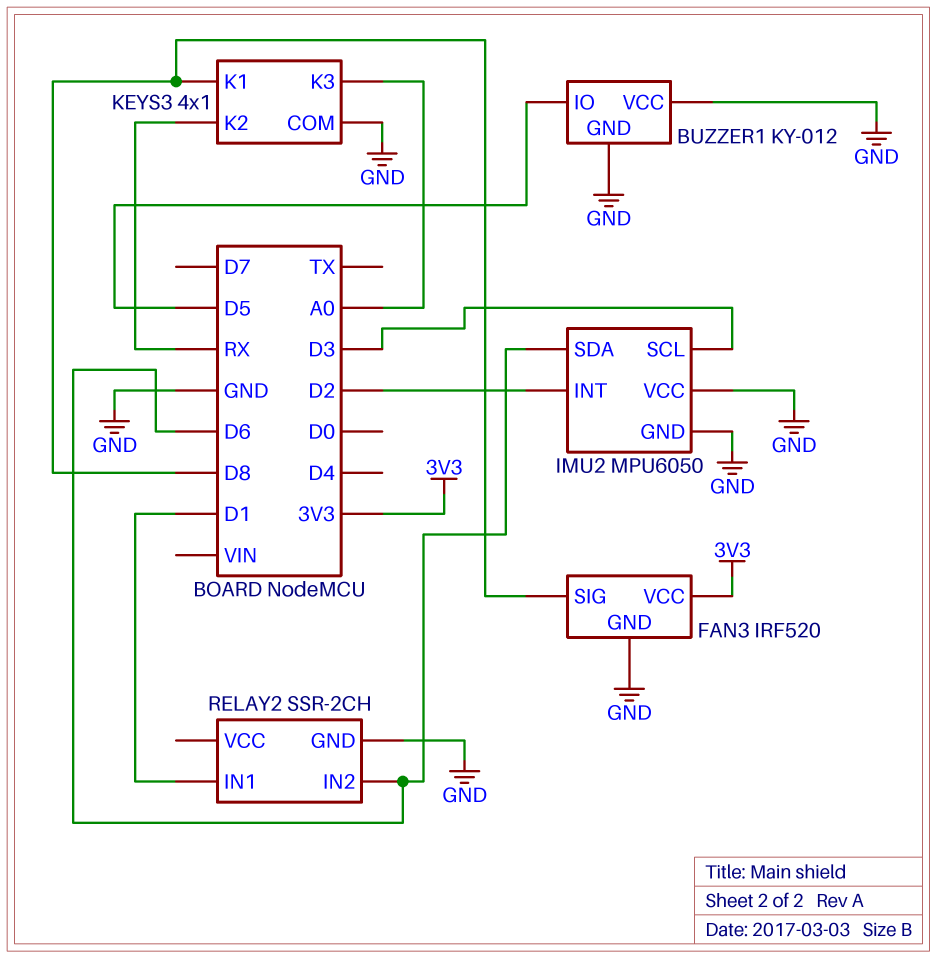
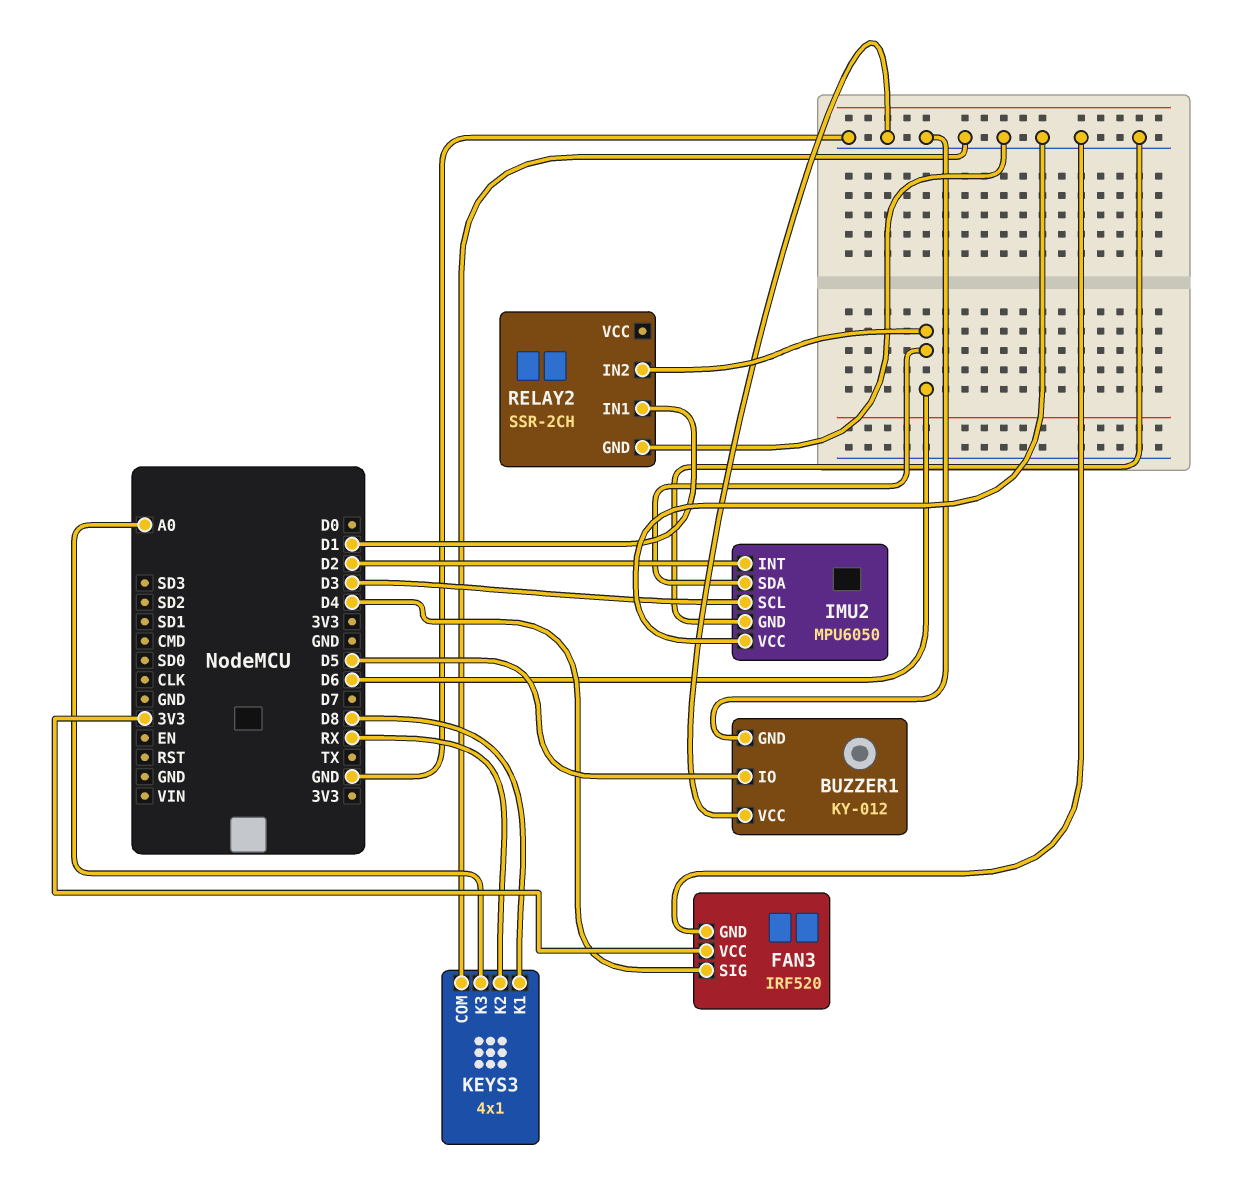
FAN3 pin SIG: D8 -> D4

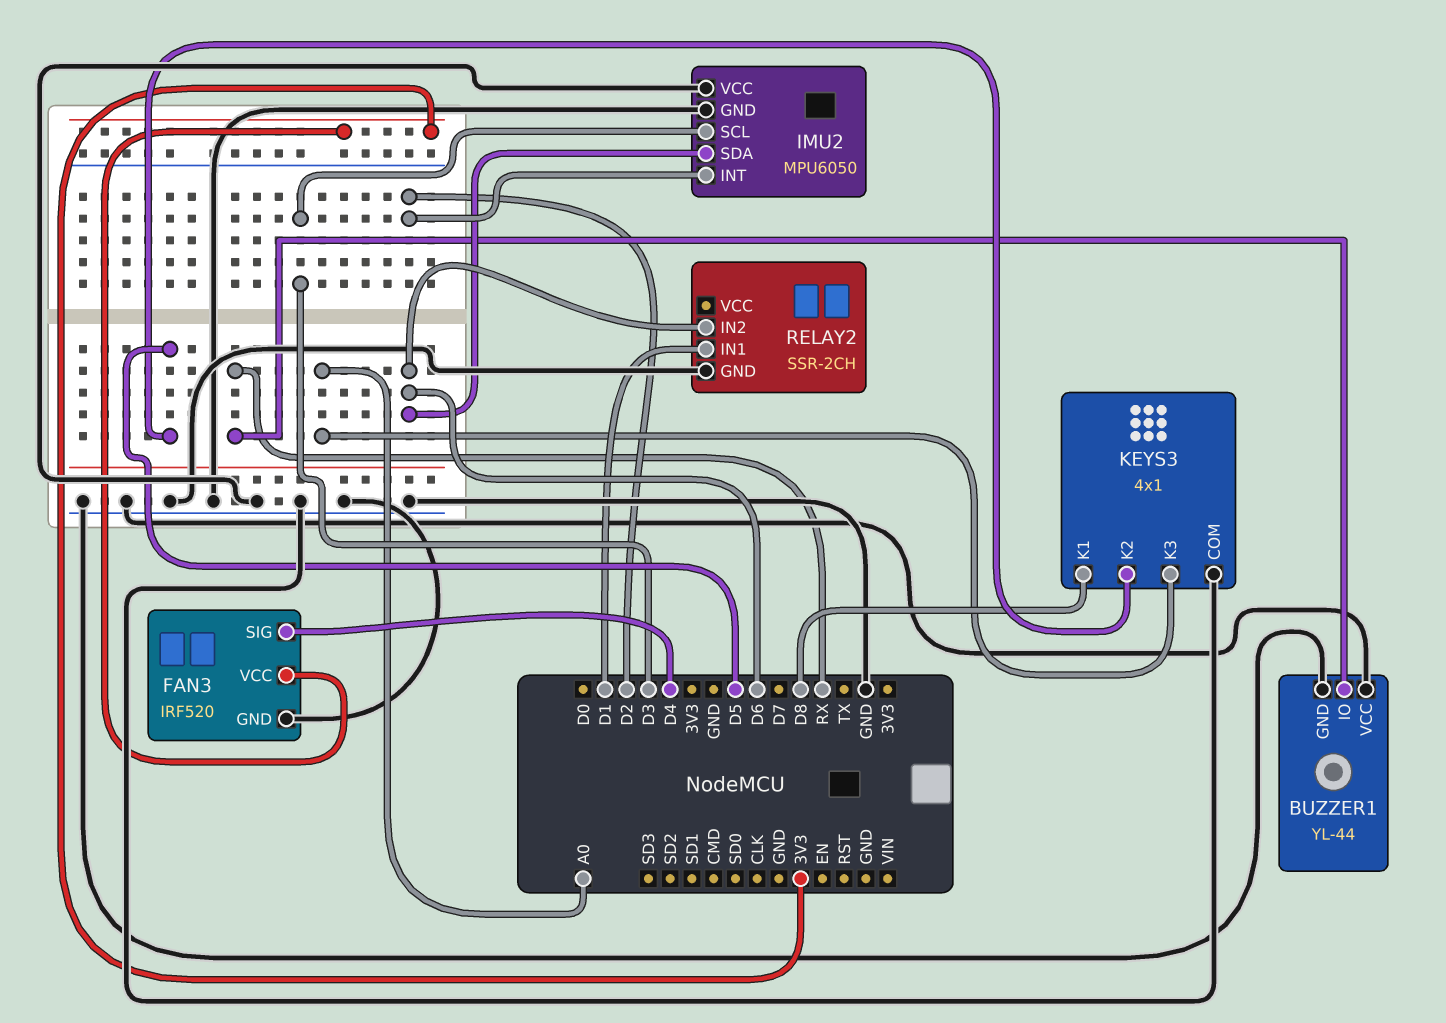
BUZZER1: KY-012 -> YL-44
BUZZER1 pin IO: D5 -> RX
KEYS3 pin K2: RX -> D5

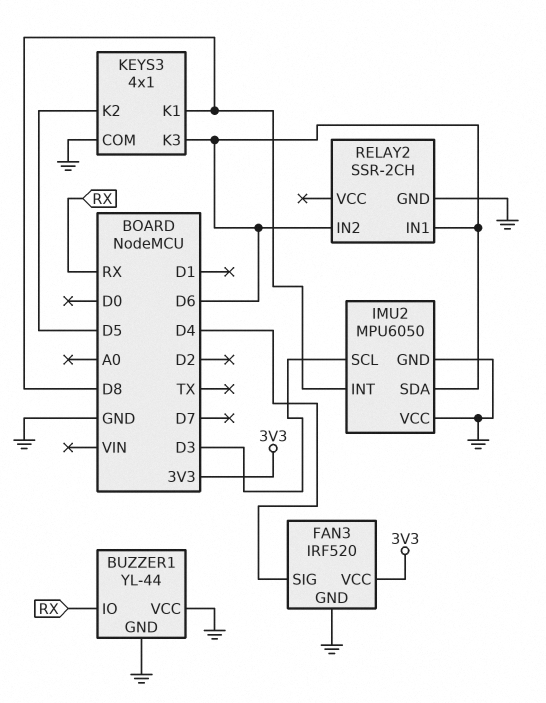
IMU2 pin INT: D2 -> D8
KEYS3 pin K3: A0 -> D6
RELAY2 pin IN1: D1 -> D6

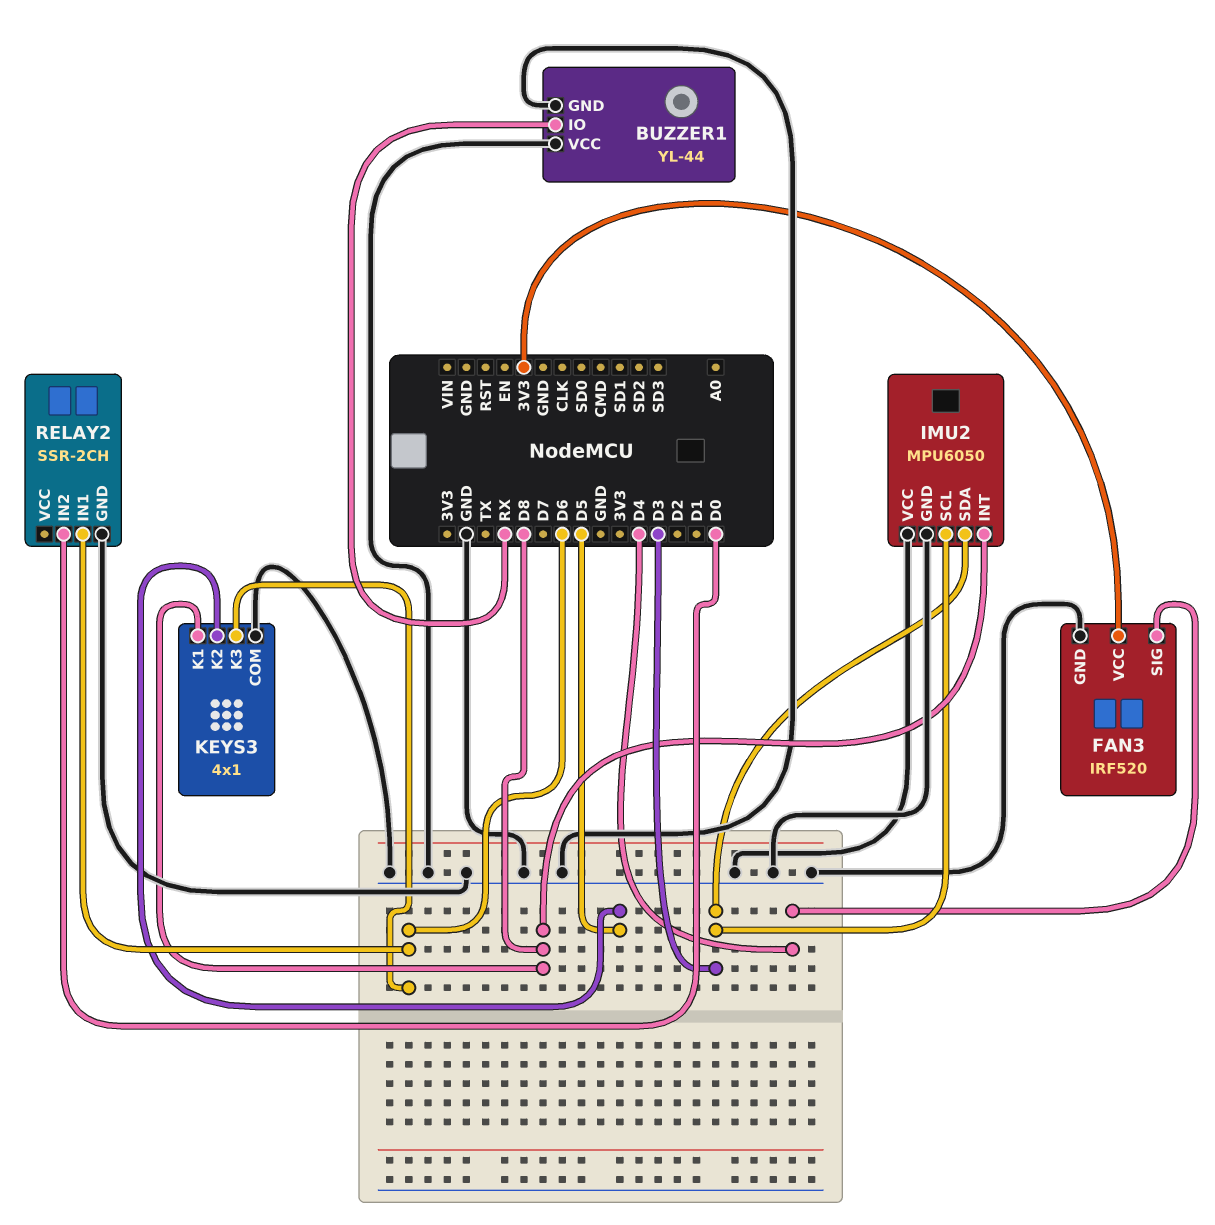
IMU2 pin SDA: D6 -> D3
RELAY2 pin IN2: D6 -> D0

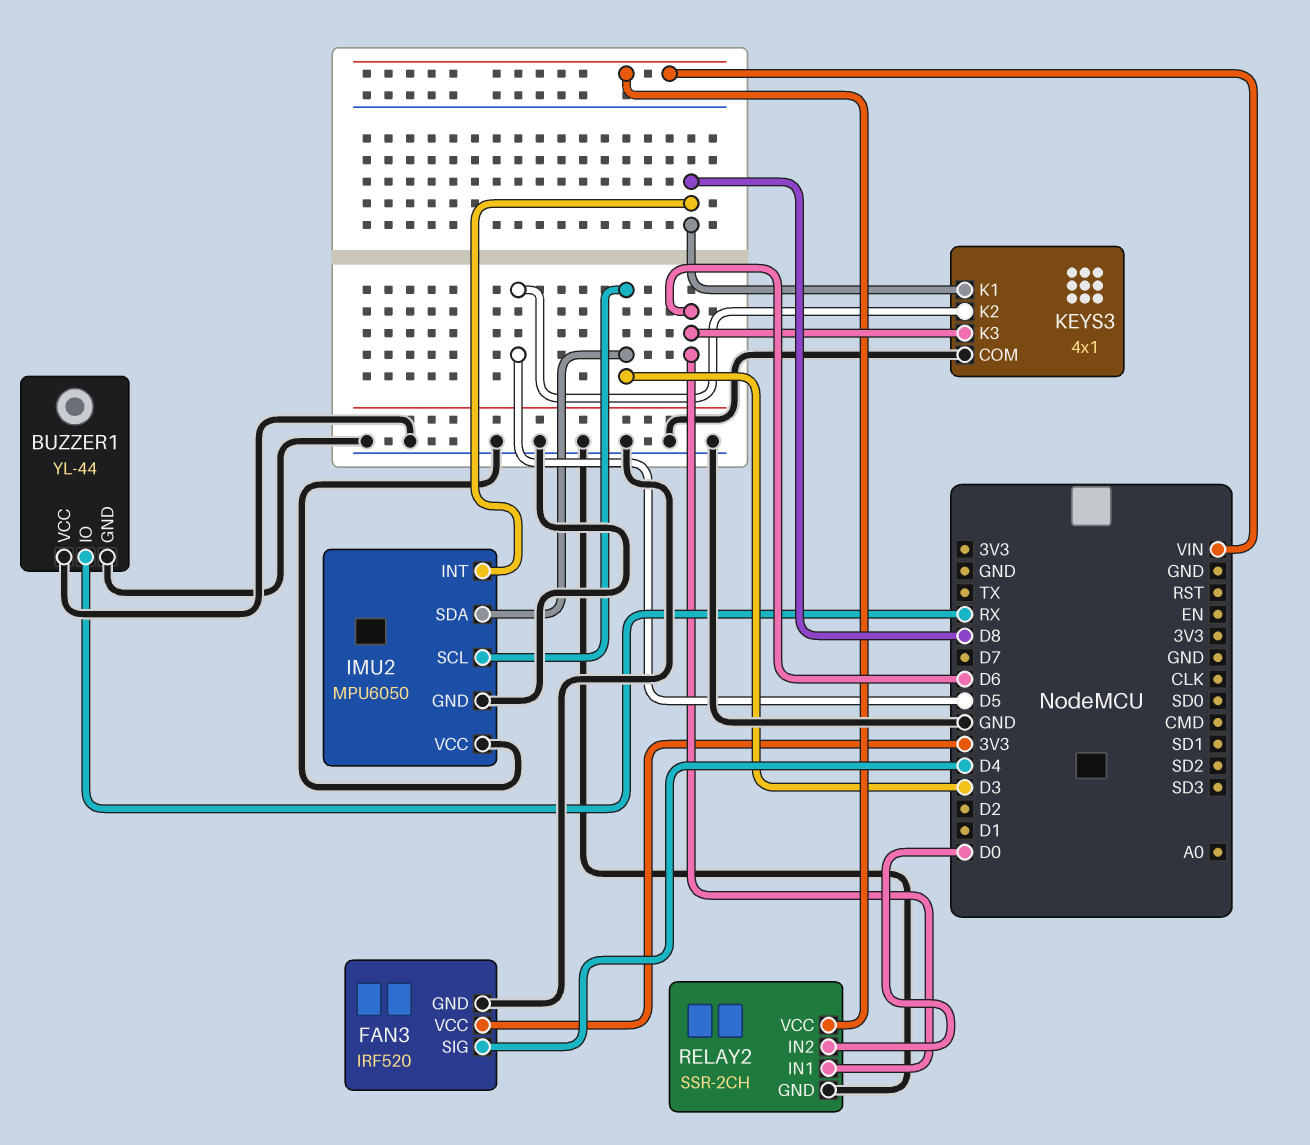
RELAY2 pin VCC: none -> VIN

